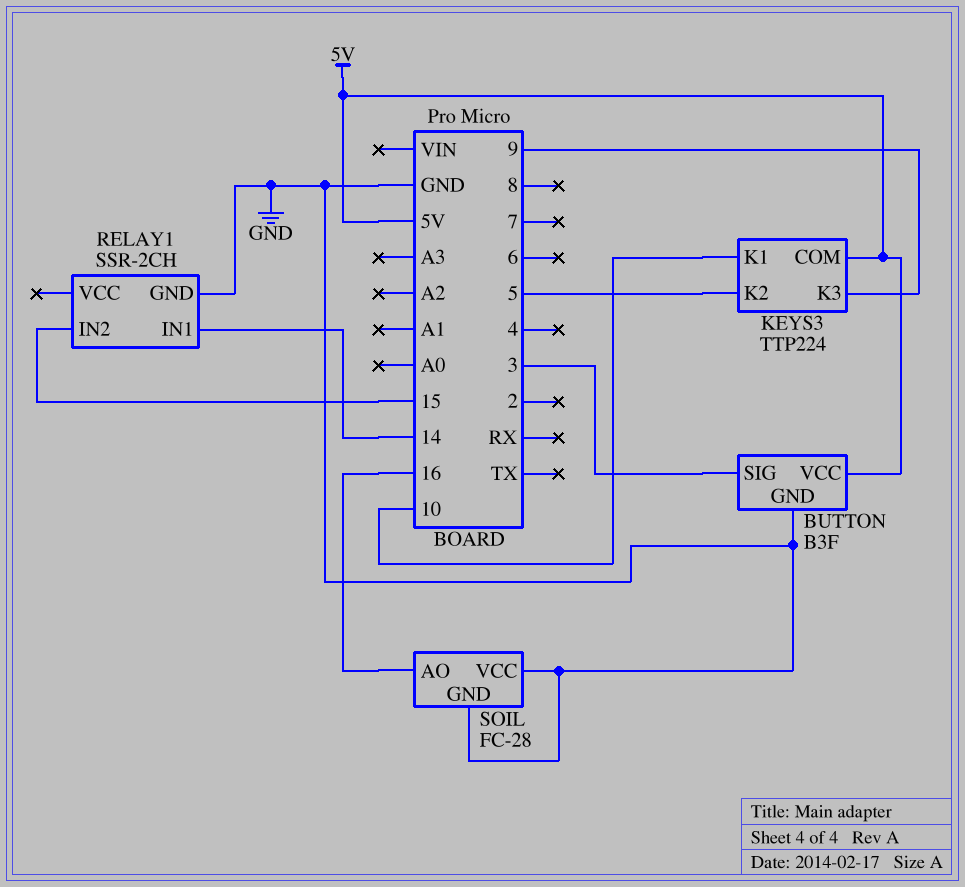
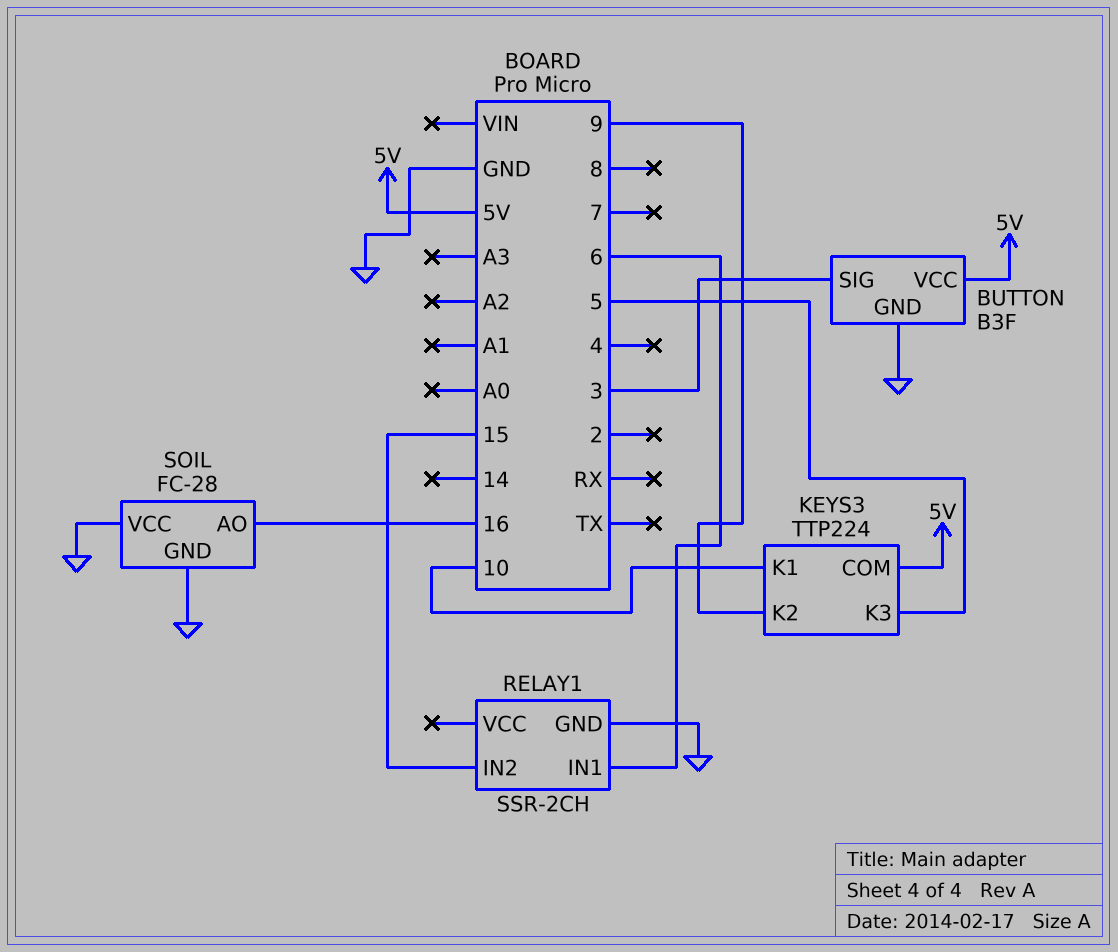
KEYS3 pin K2: 5 -> 9
KEYS3 pin K3: 9 -> 5
RELAY1 pin IN1: 14 -> 6

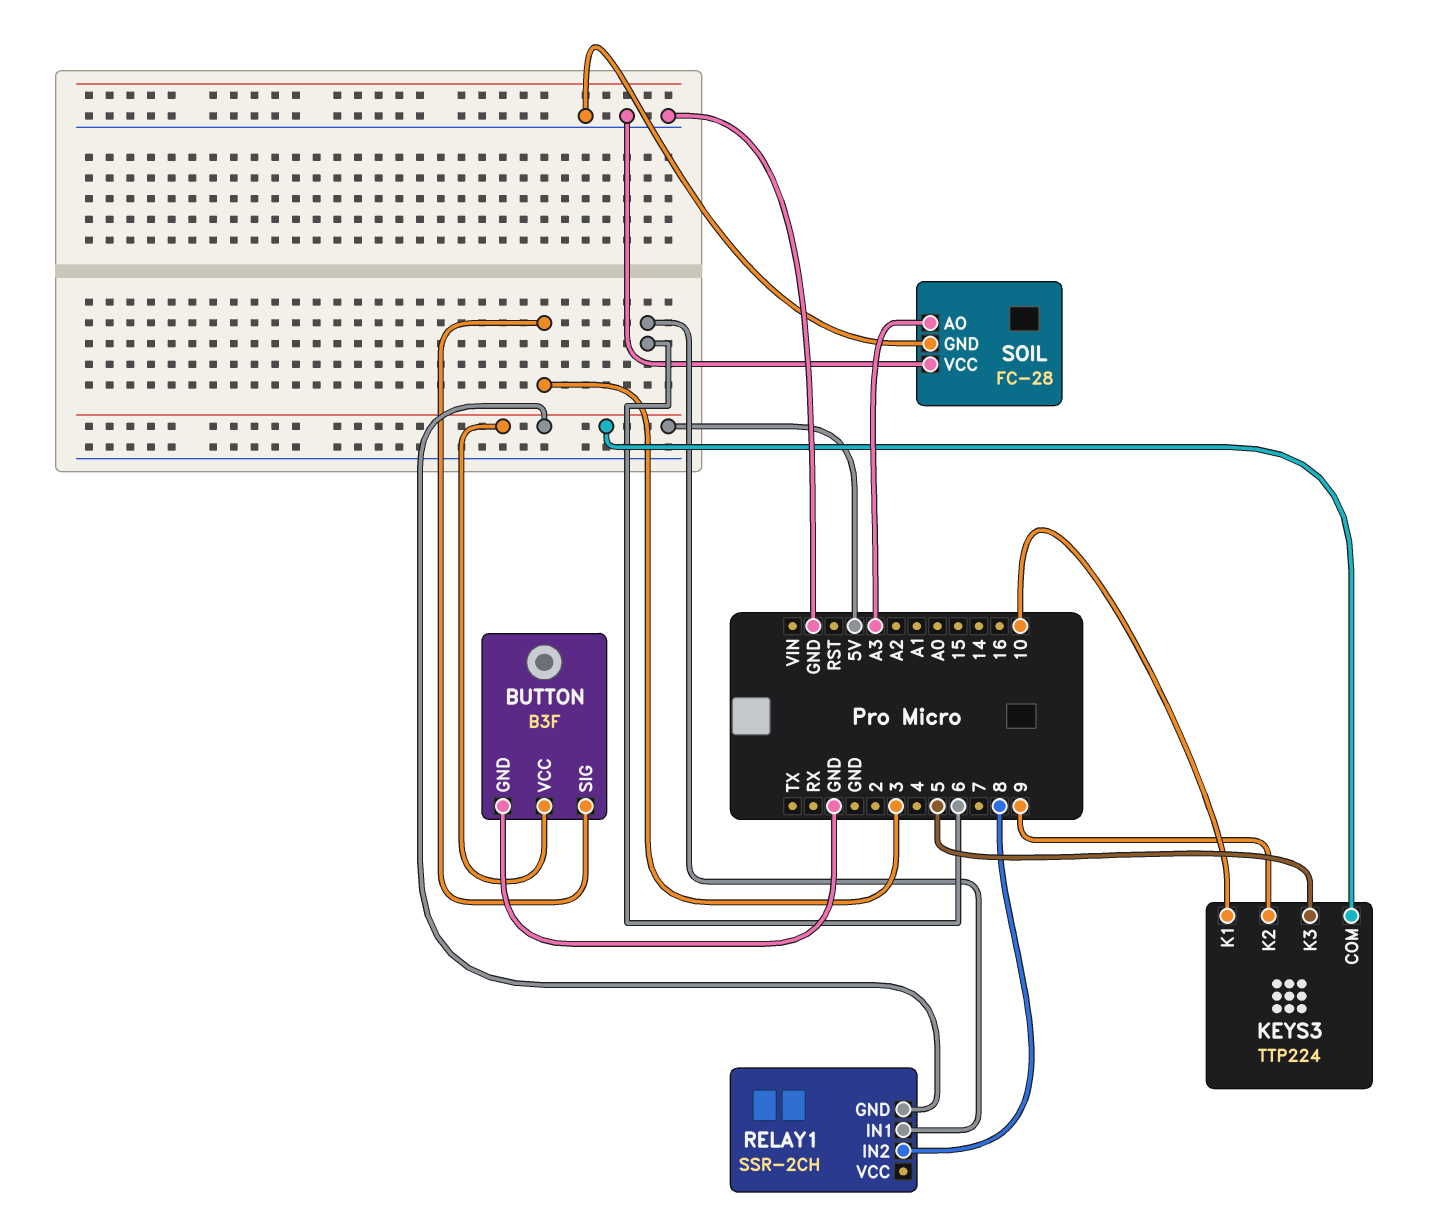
RELAY1 pin GND: GND -> 5V
RELAY1 pin IN2: 15 -> 8
SOIL pin AO: 16 -> A3

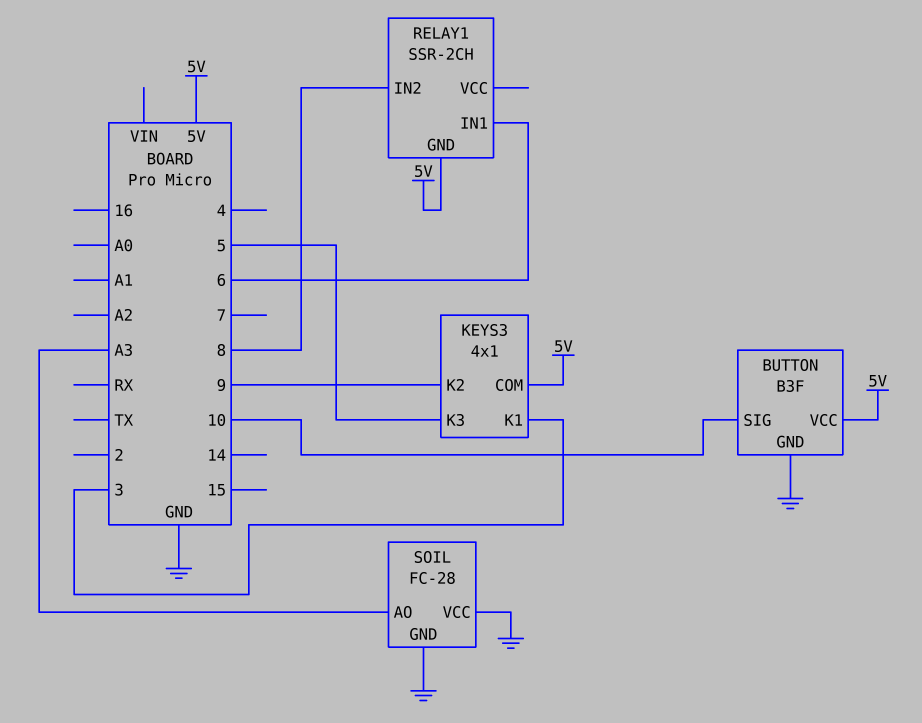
BUTTON pin SIG: 3 -> 10
KEYS3: TTP224 -> 4x1
KEYS3 pin K1: 10 -> 3

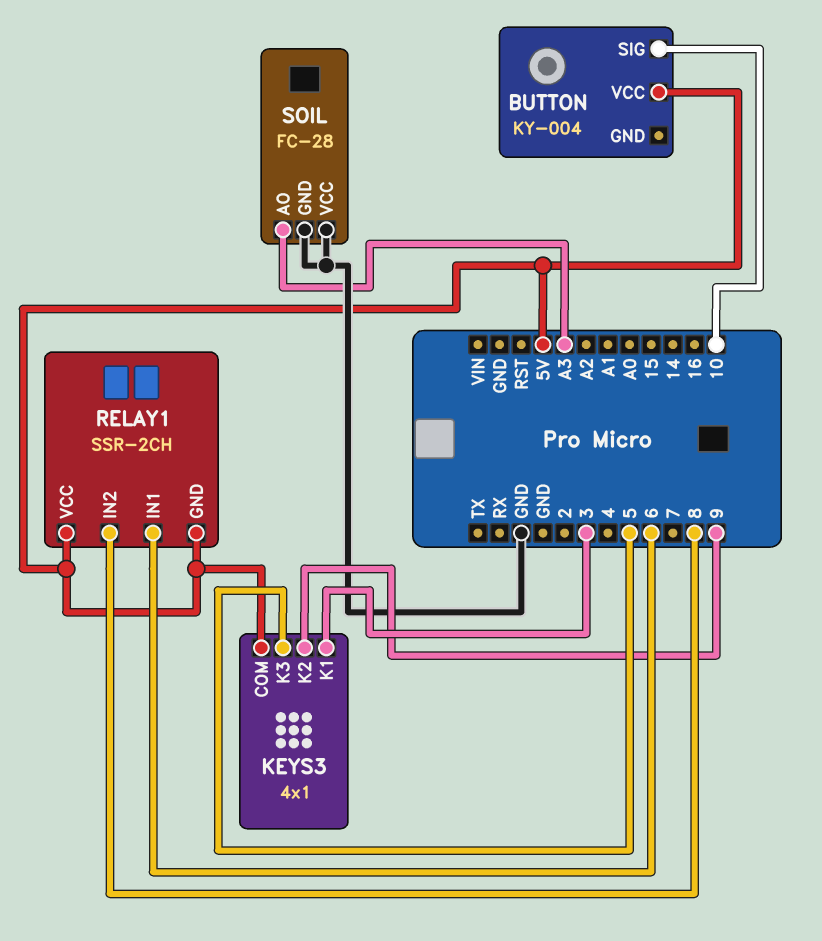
BUTTON: B3F -> KY-004
BUTTON pin GND: GND -> none
RELAY1 pin VCC: none -> 5V

